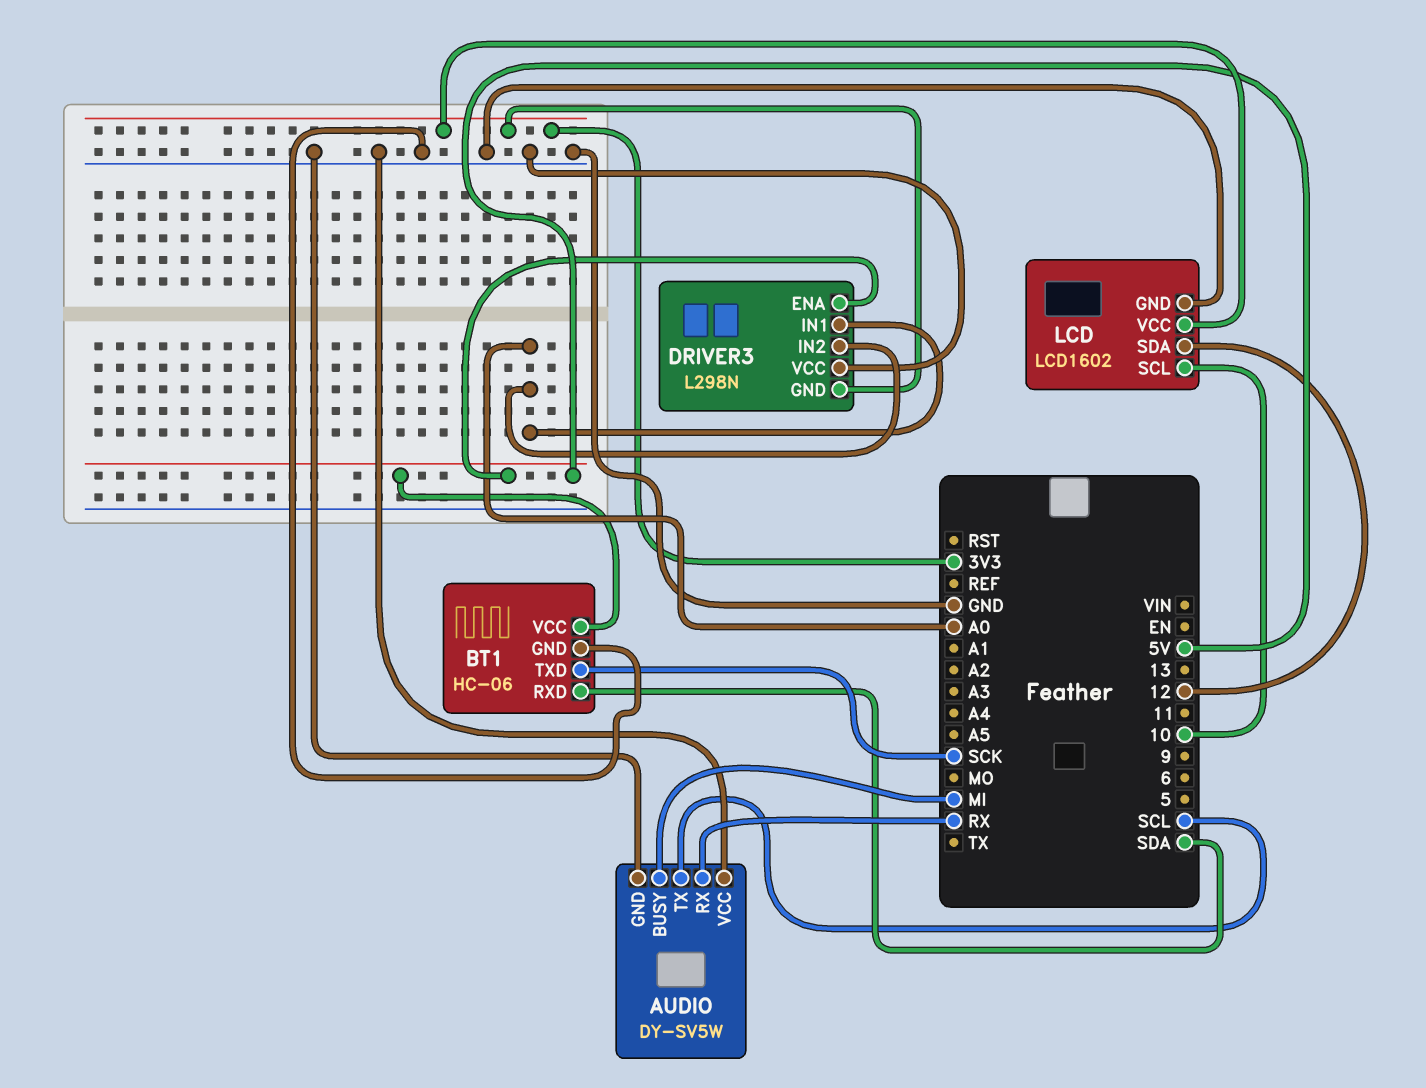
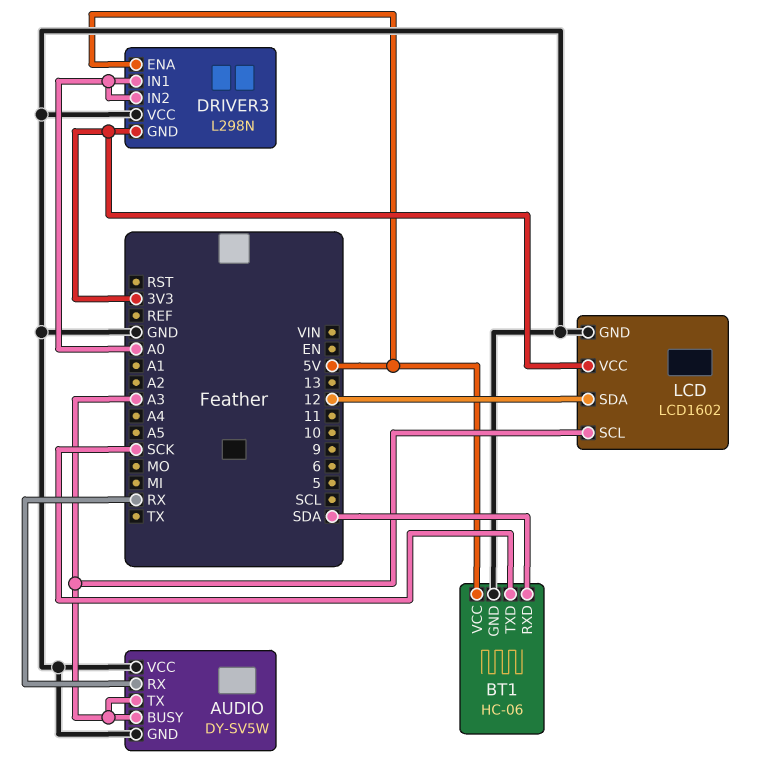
AUDIO pin BUSY: MI -> A3
AUDIO pin TX: SCL -> A3
LCD pin SCL: 10 -> A3

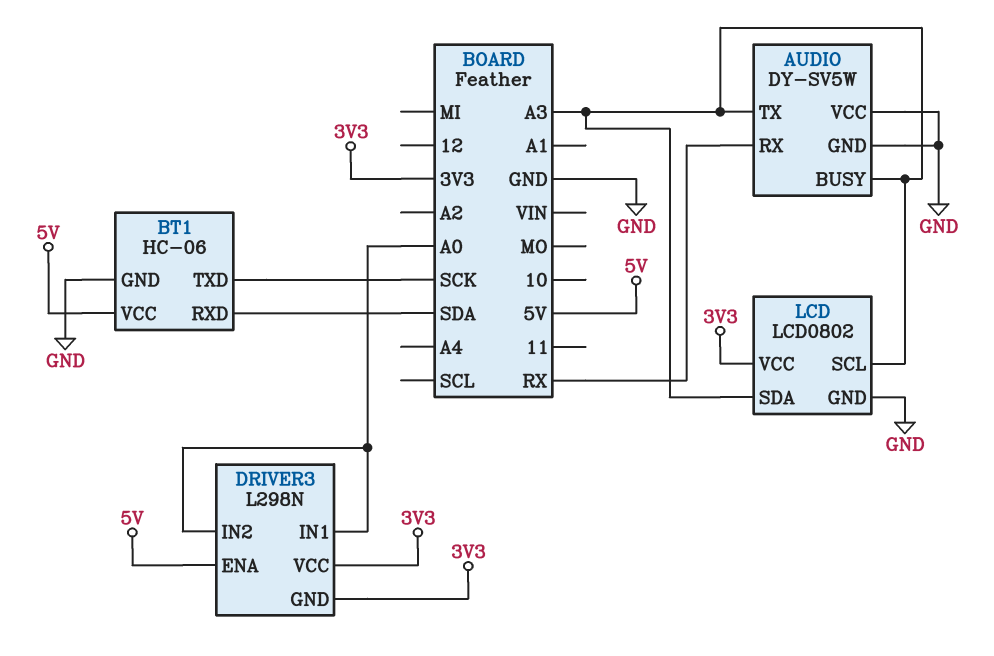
DRIVER3 pin VCC: GND -> 3V3
LCD: LCD1602 -> LCD0802
LCD pin SDA: 12 -> A3

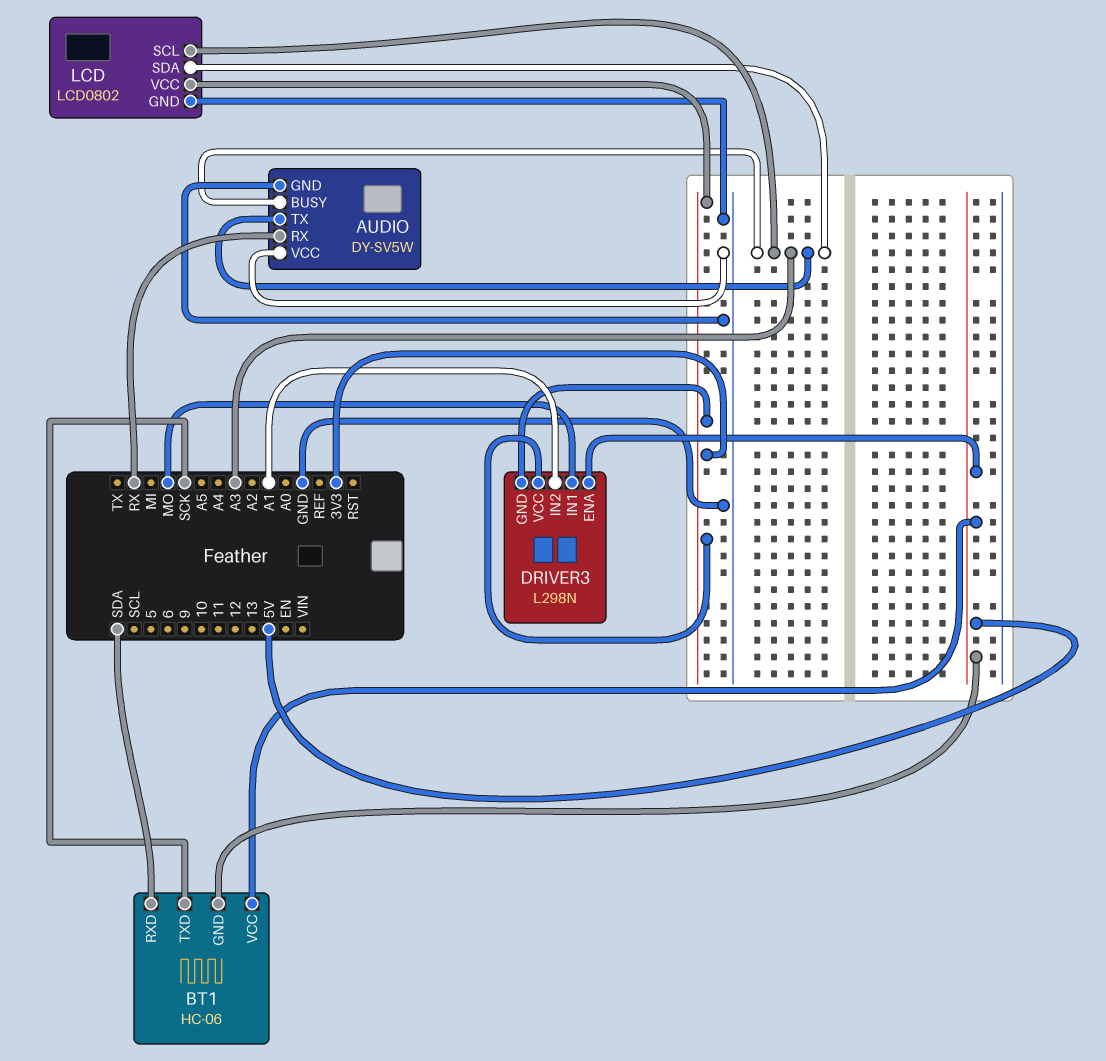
BT1 pin GND: GND -> 5V
DRIVER3 pin IN1: A0 -> MO
DRIVER3 pin IN2: A0 -> A1

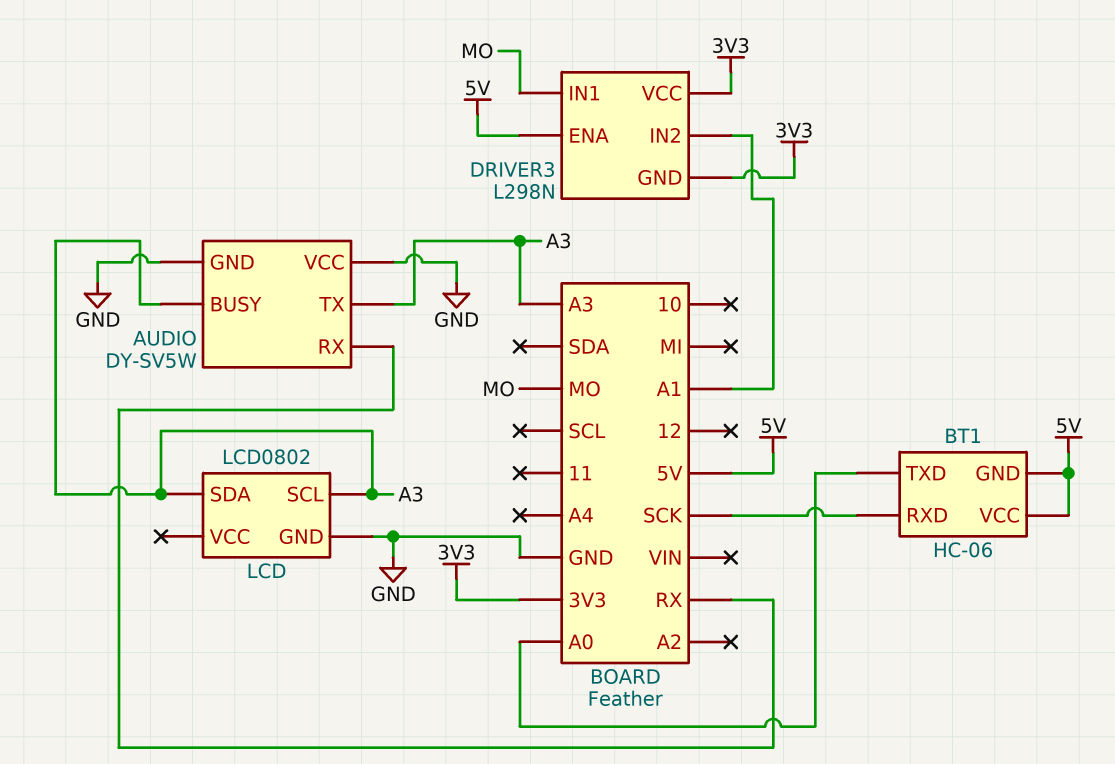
BT1 pin RXD: SDA -> SCK
BT1 pin TXD: SCK -> A0
LCD pin VCC: 3V3 -> none

